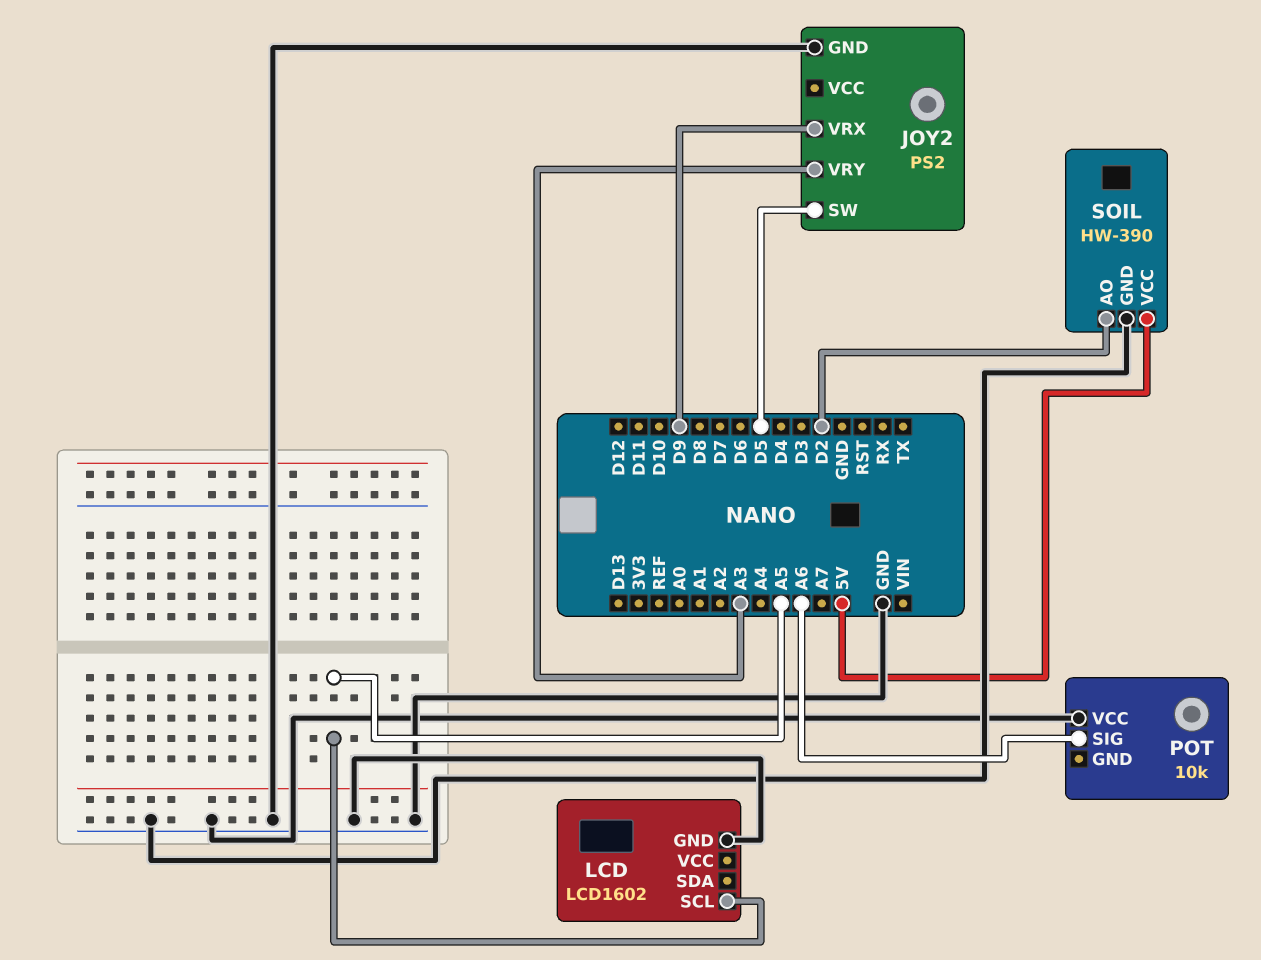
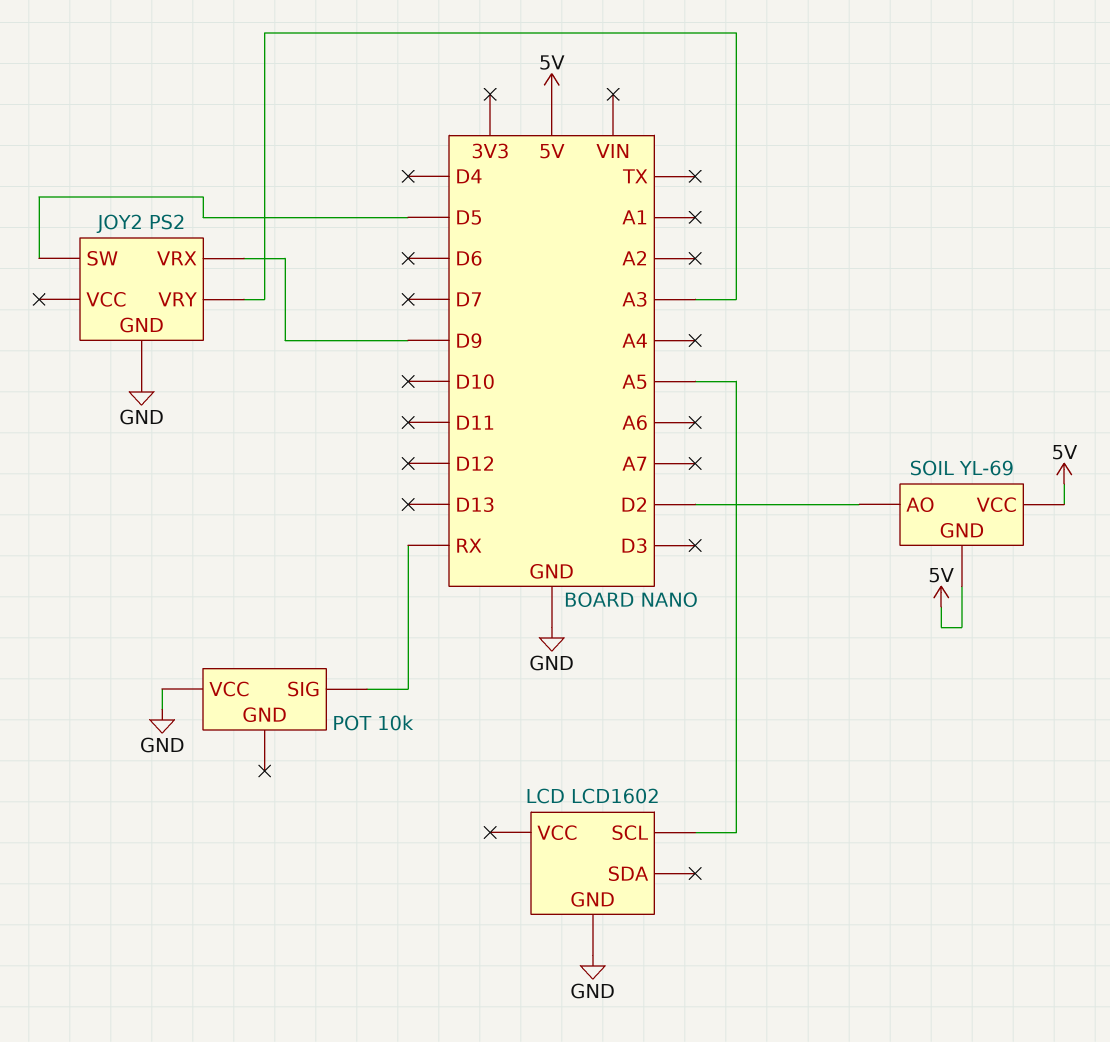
POT pin SIG: A6 -> RX
SOIL: HW-390 -> YL-69
SOIL pin GND: GND -> 5V

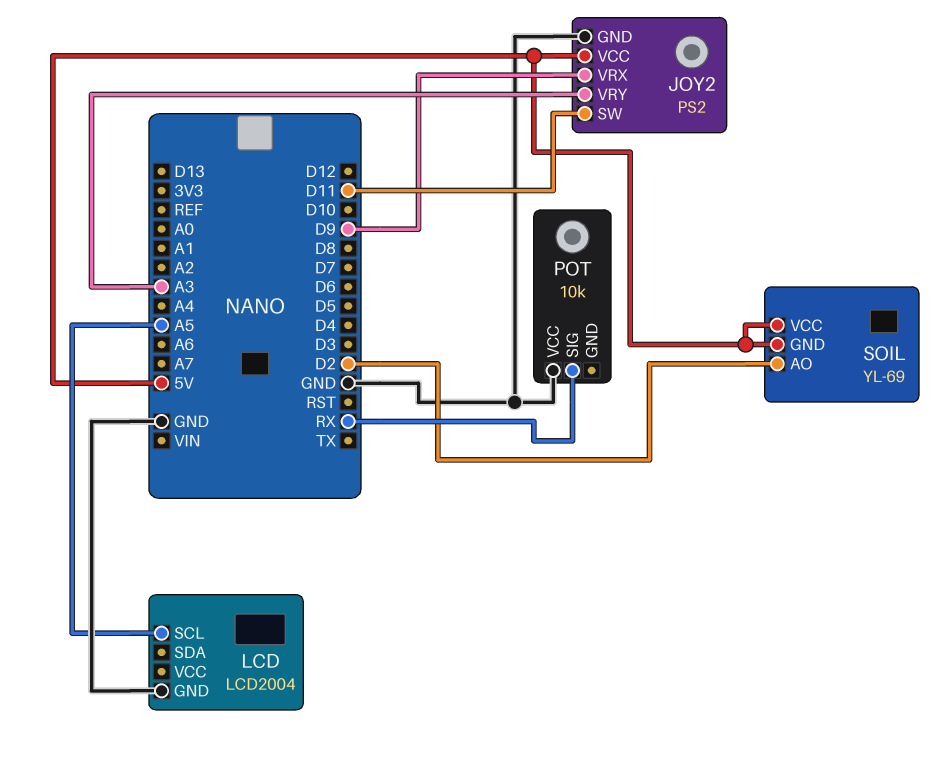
JOY2 pin SW: D5 -> D11
JOY2 pin VCC: none -> 5V
LCD: LCD1602 -> LCD2004

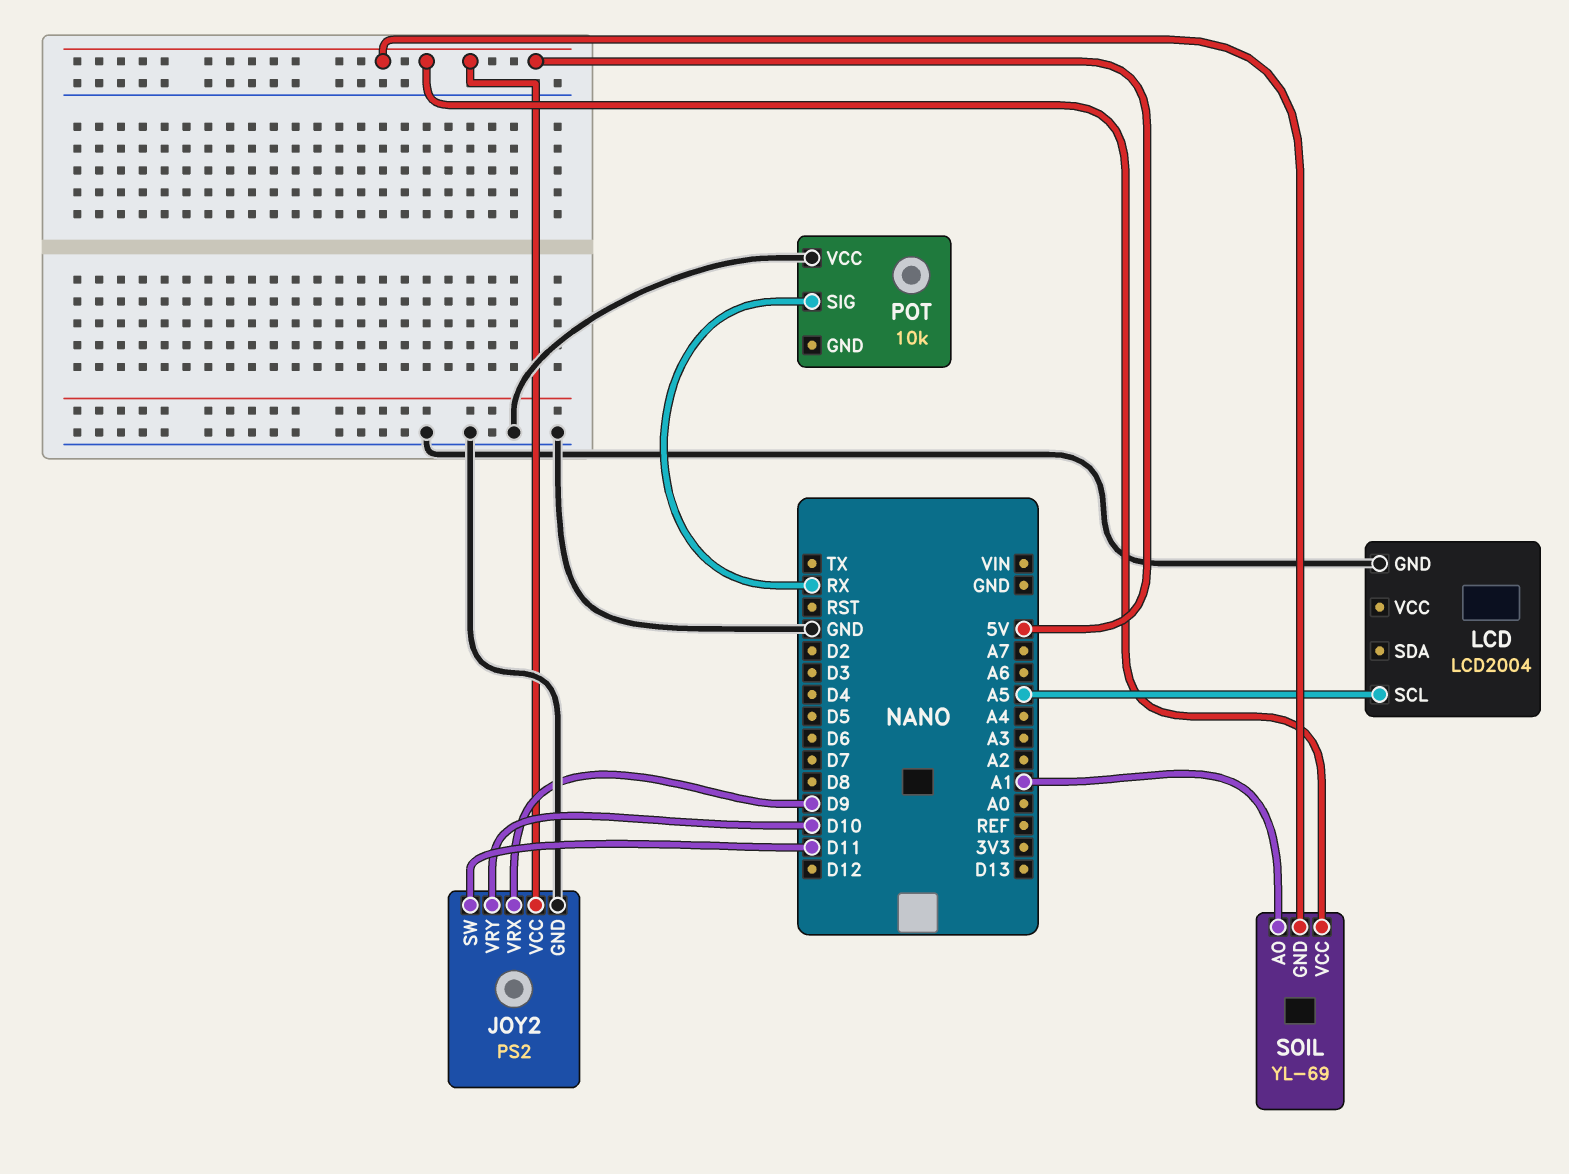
JOY2 pin VRY: A3 -> D10
SOIL pin AO: D2 -> A1

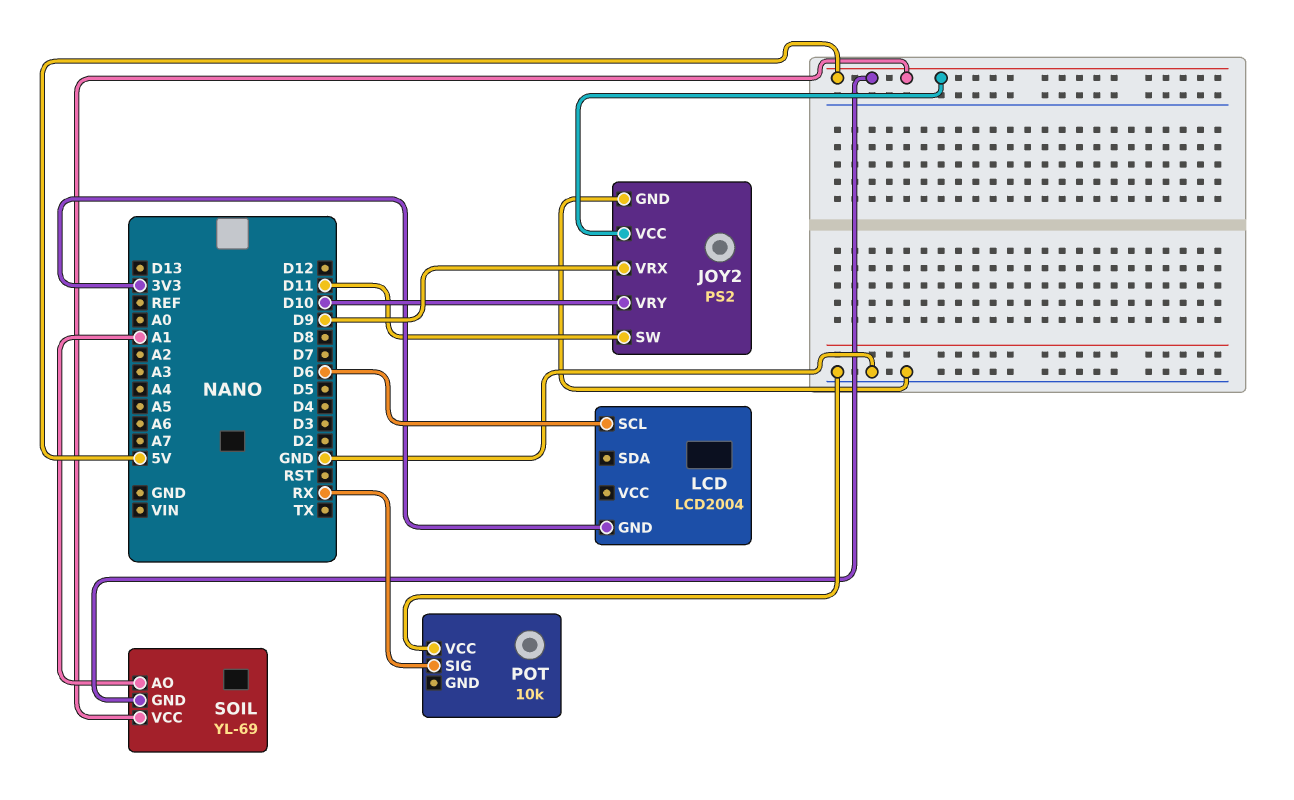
LCD pin GND: GND -> 3V3
LCD pin SCL: A5 -> D6

